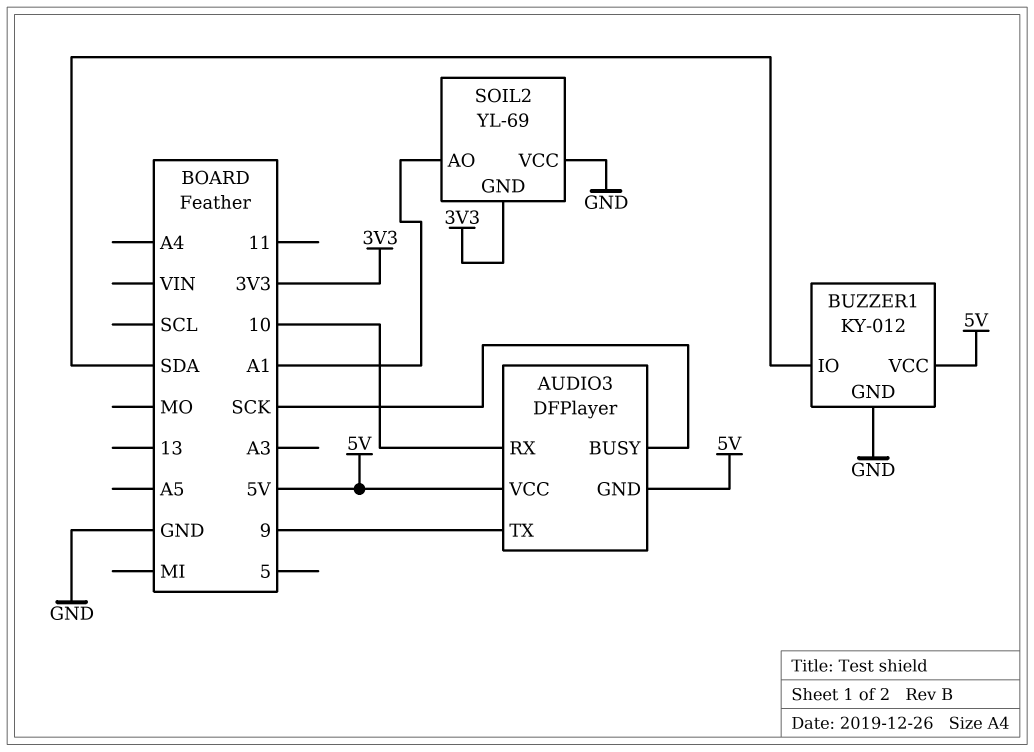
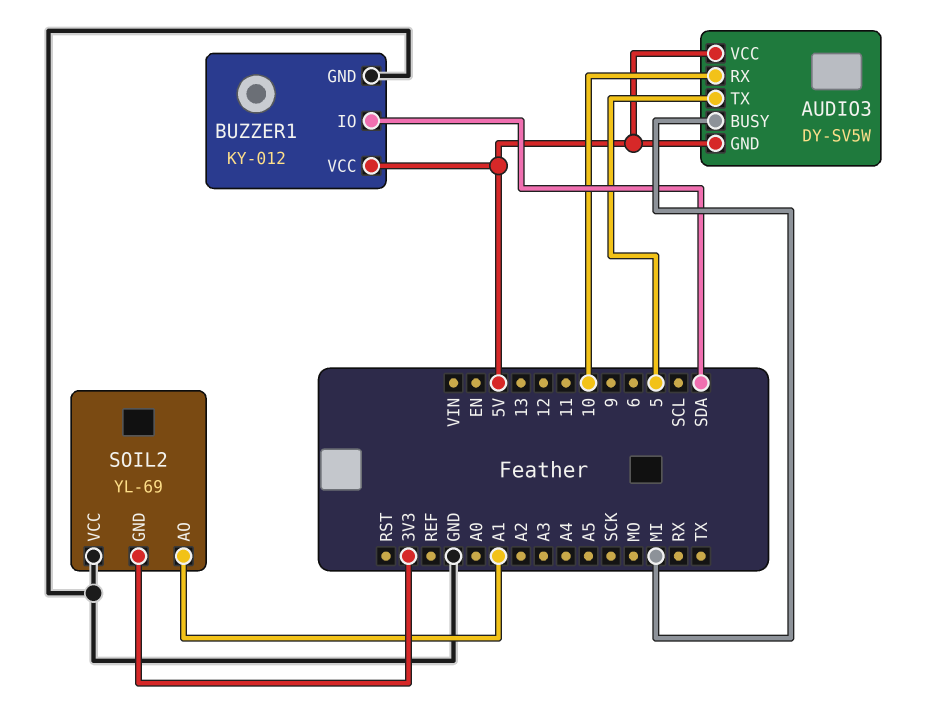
AUDIO3: DFPlayer -> DY-SV5W
AUDIO3 pin BUSY: SCK -> MI
AUDIO3 pin TX: 9 -> 5

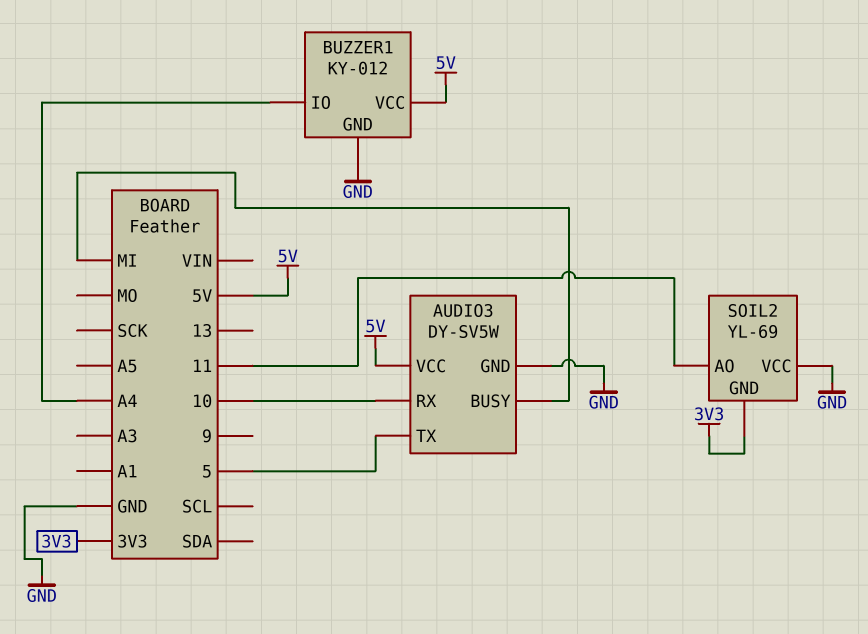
AUDIO3 pin GND: 5V -> GND
BUZZER1 pin IO: SDA -> A4
SOIL2 pin AO: A1 -> 11

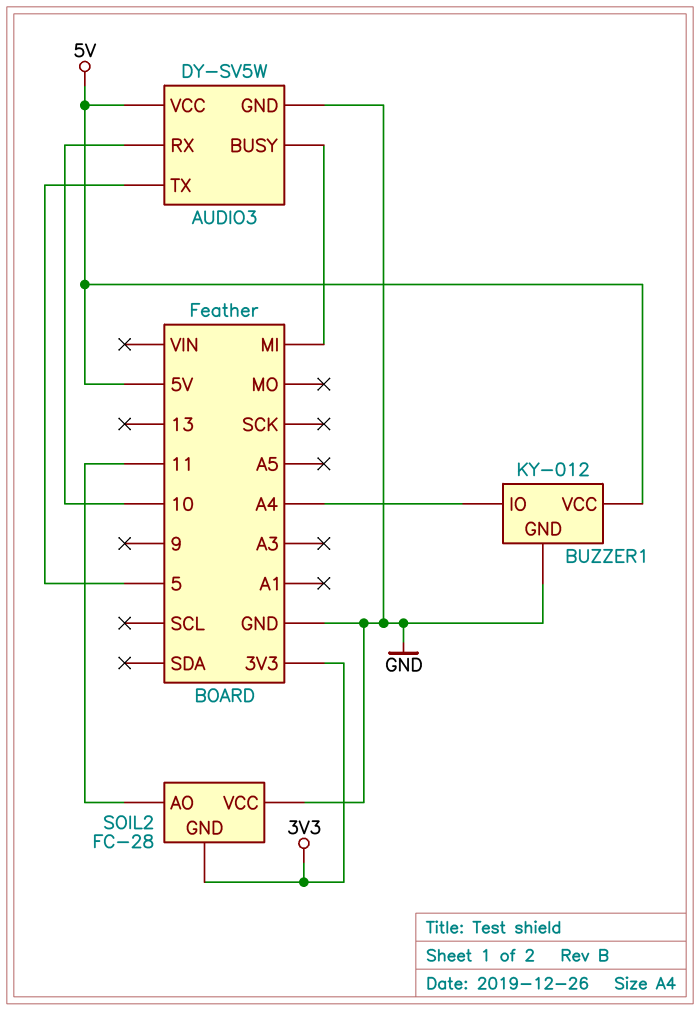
SOIL2: YL-69 -> FC-28

